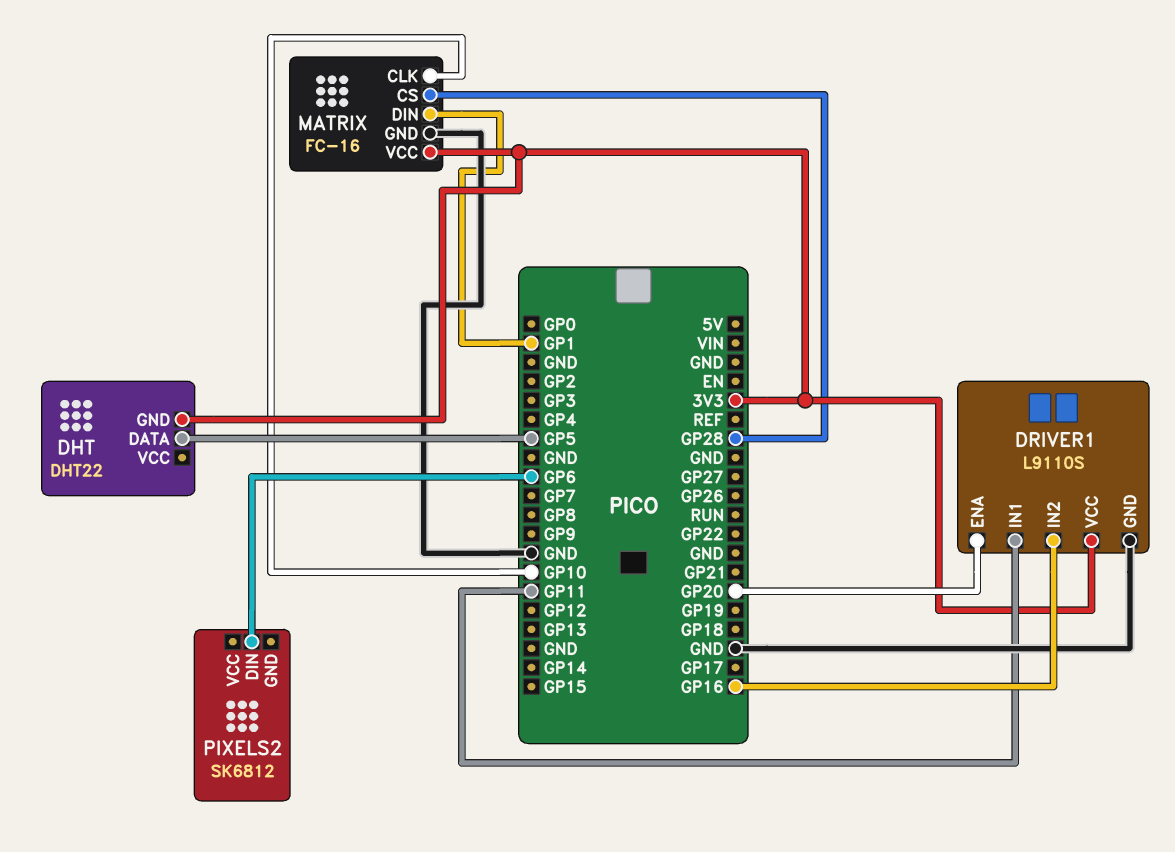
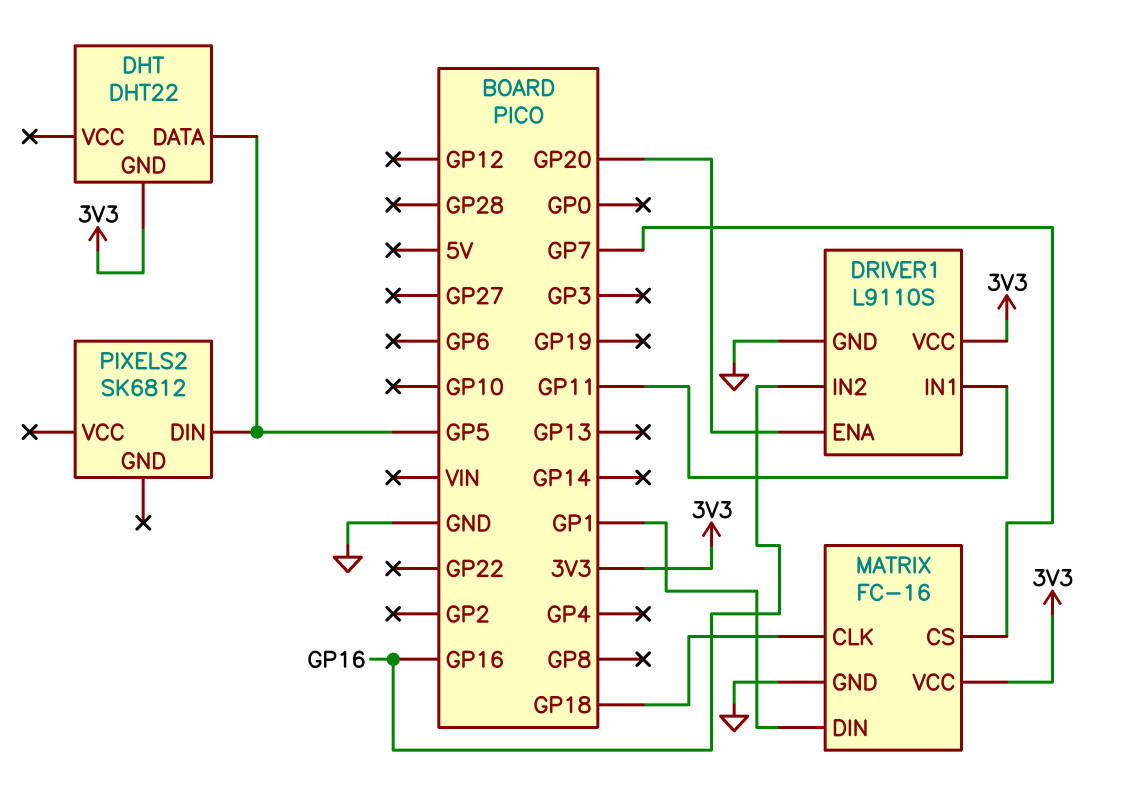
MATRIX pin CLK: GP10 -> GP18
MATRIX pin CS: GP28 -> GP7
PIXELS2 pin DIN: GP6 -> GP5

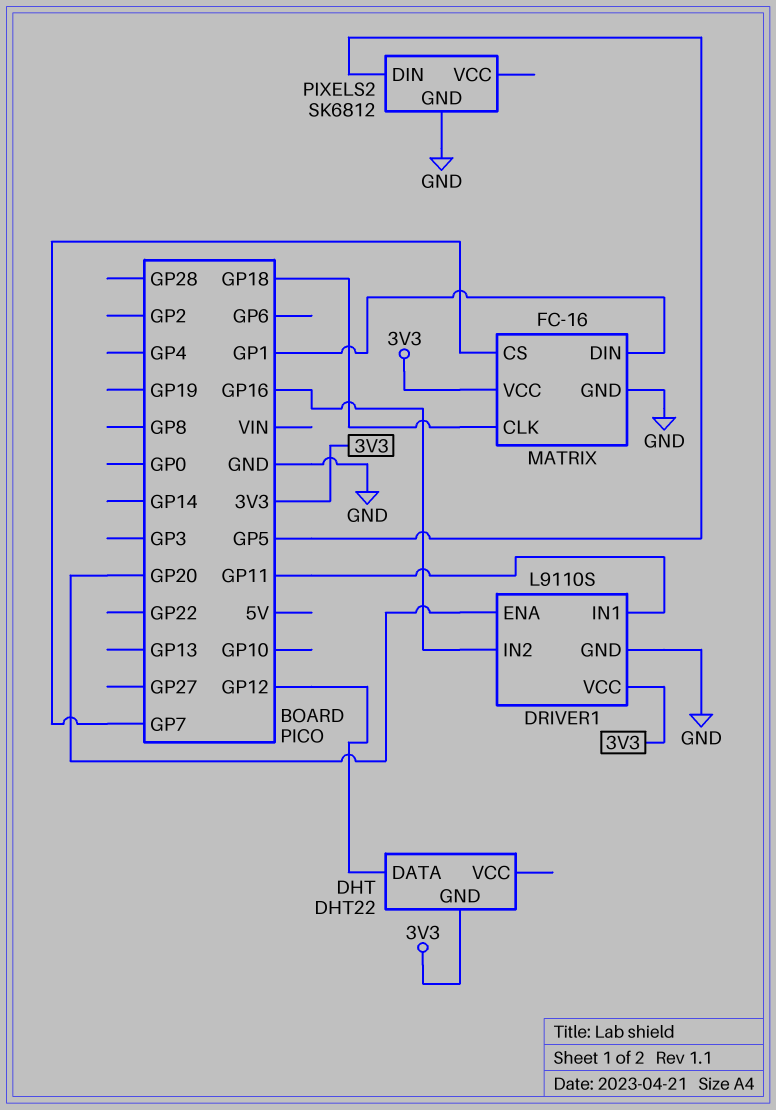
DHT pin DATA: GP5 -> GP12
PIXELS2 pin GND: none -> GND

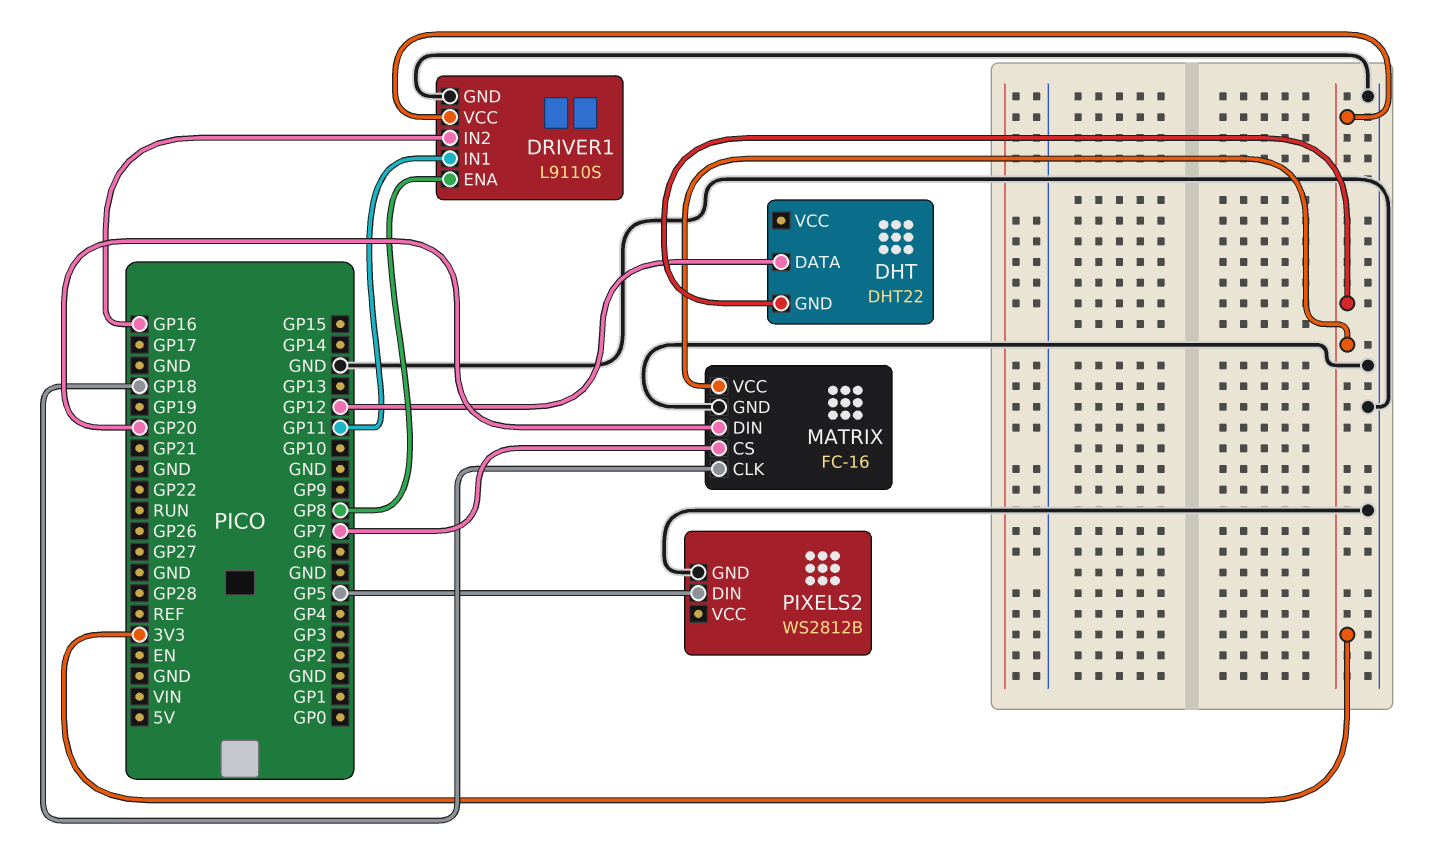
DRIVER1 pin ENA: GP20 -> GP8
MATRIX pin DIN: GP1 -> GP20
PIXELS2: SK6812 -> WS2812B

